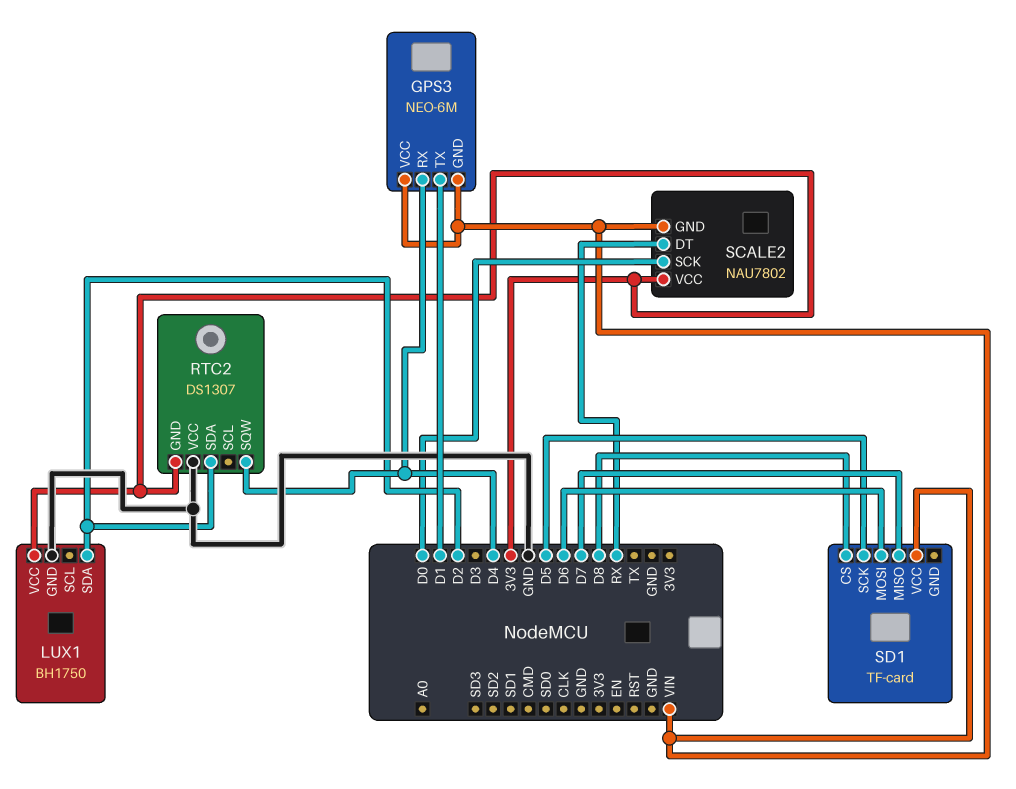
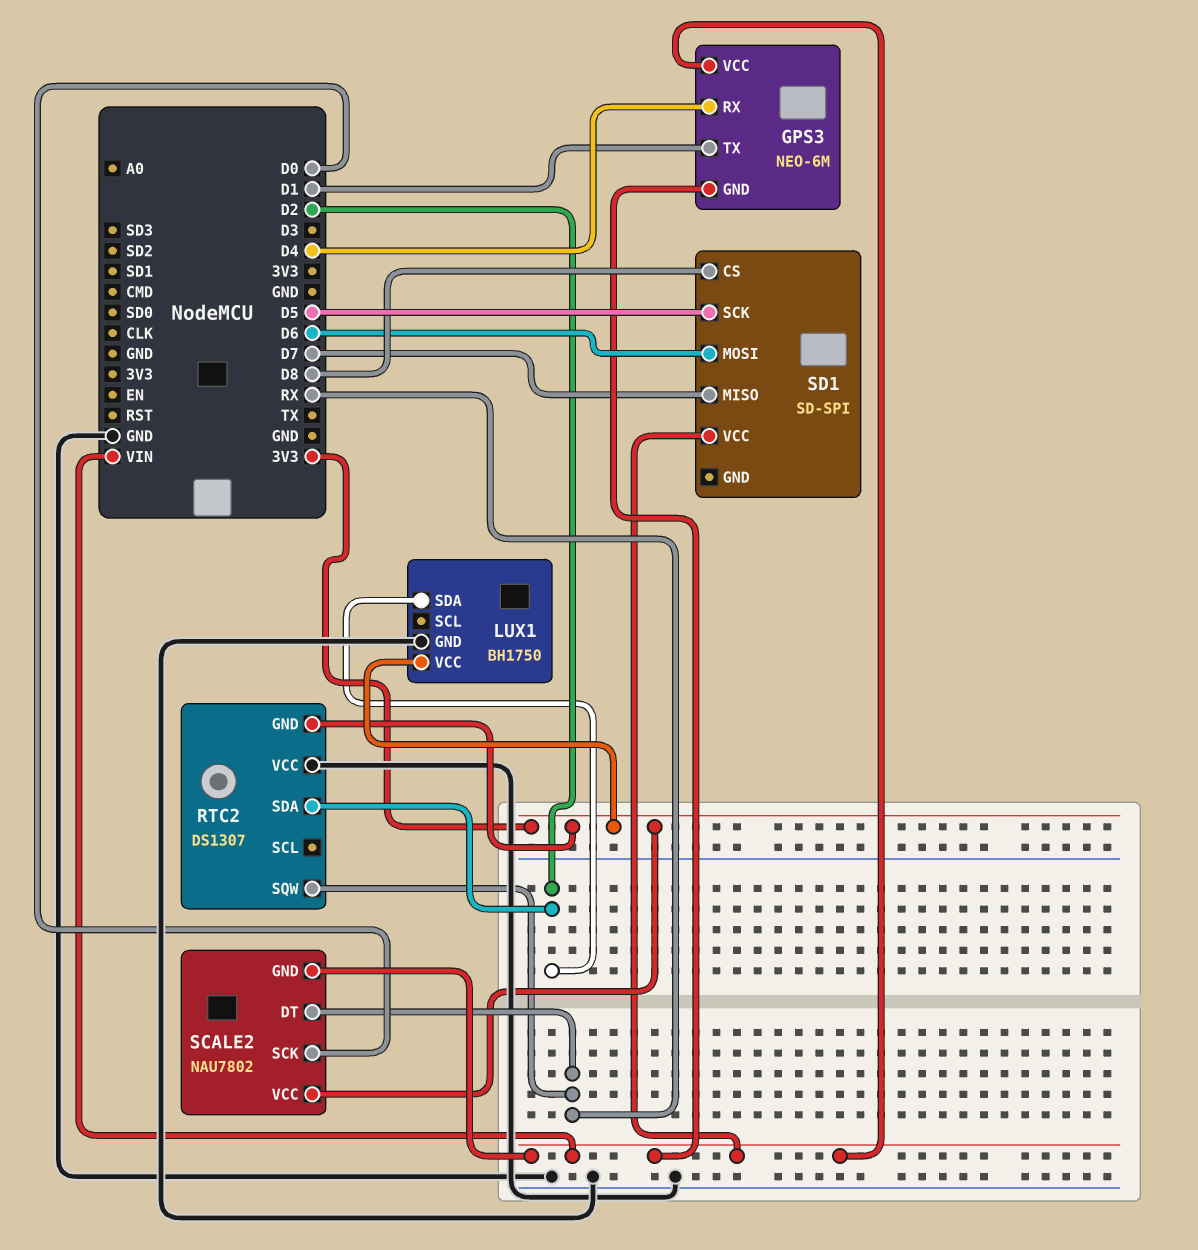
RTC2 pin SQW: D4 -> RX
SD1: TF-card -> SD-SPI

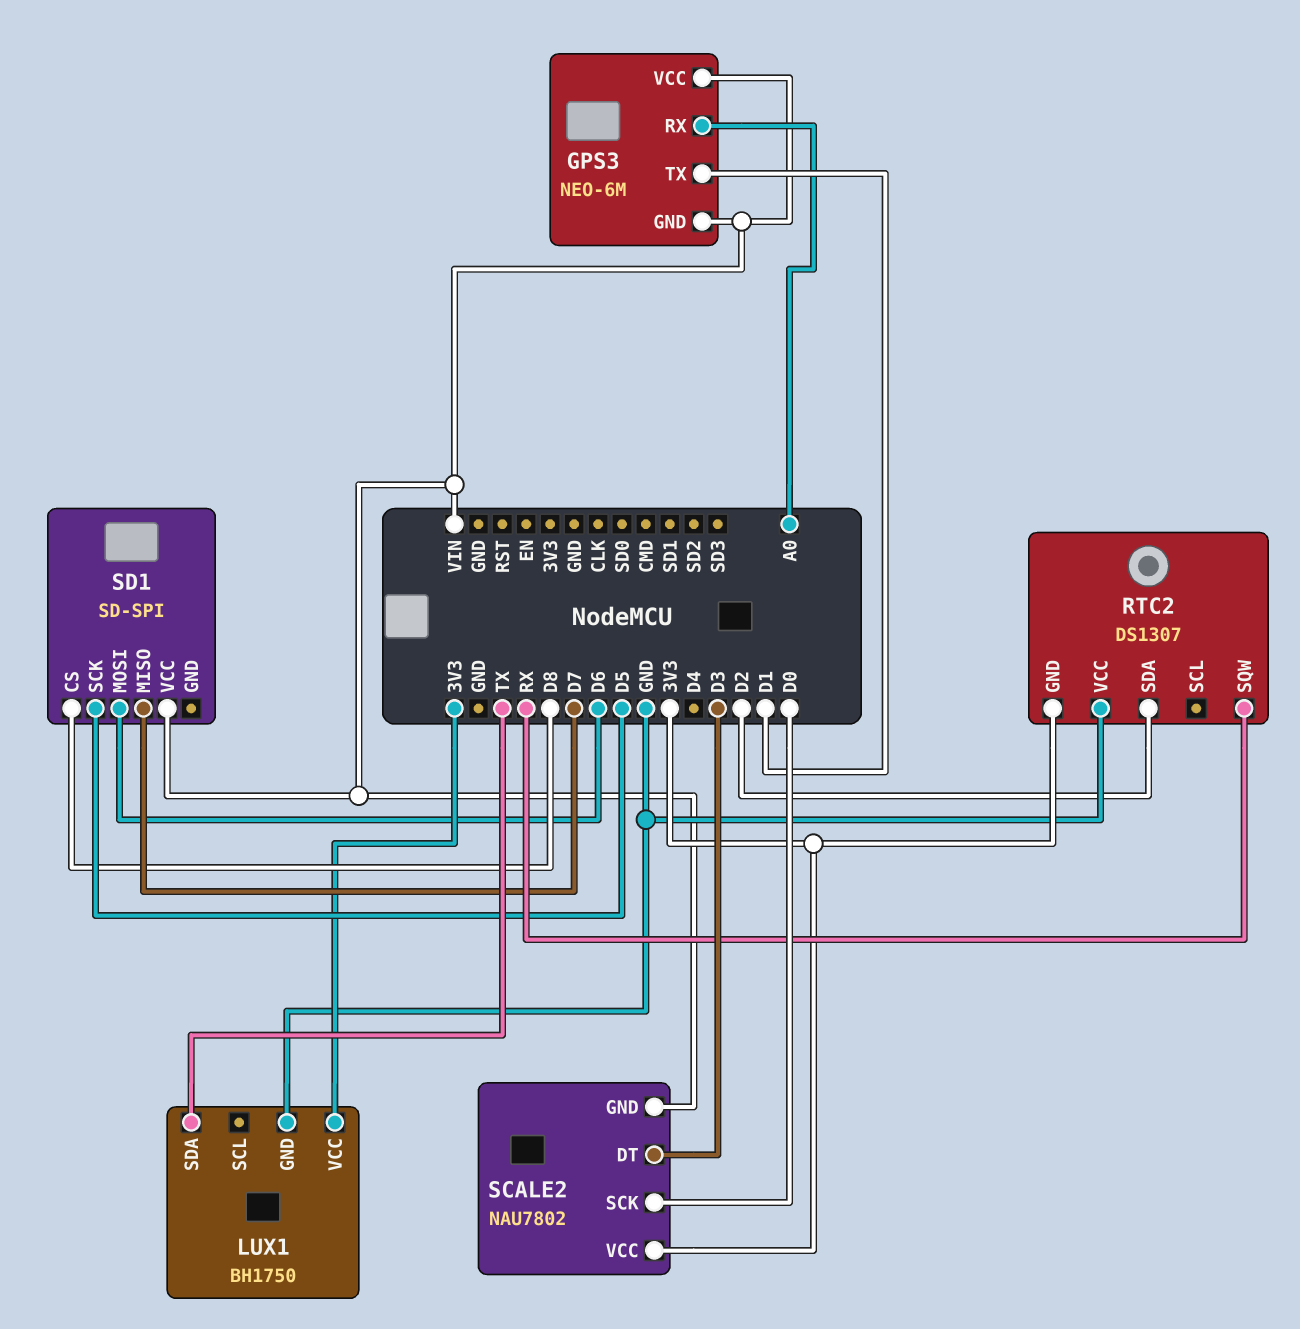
GPS3 pin RX: D4 -> A0
LUX1 pin SDA: D2 -> TX
SCALE2 pin DT: RX -> D3

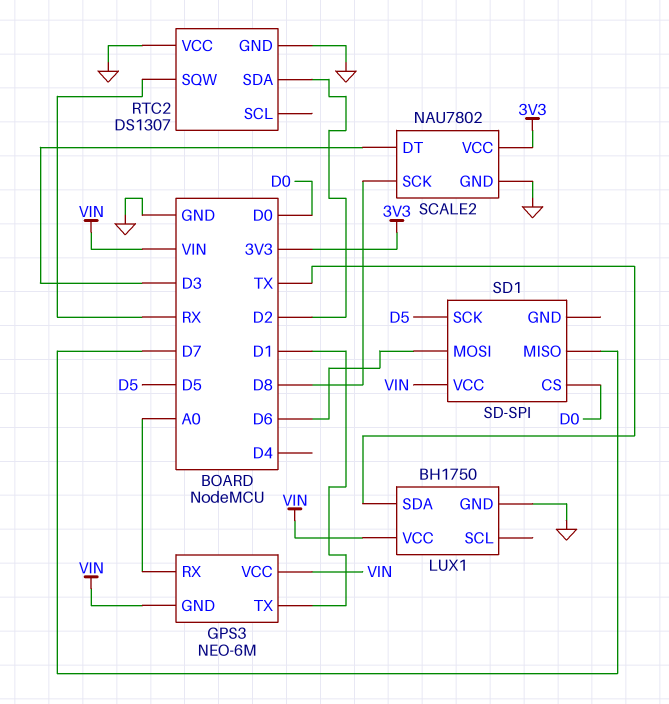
LUX1 pin VCC: 3V3 -> VIN
RTC2 pin GND: 3V3 -> GND
SCALE2 pin GND: VIN -> GND
SCALE2 pin SCK: D0 -> D8
SD1 pin CS: D8 -> D0

